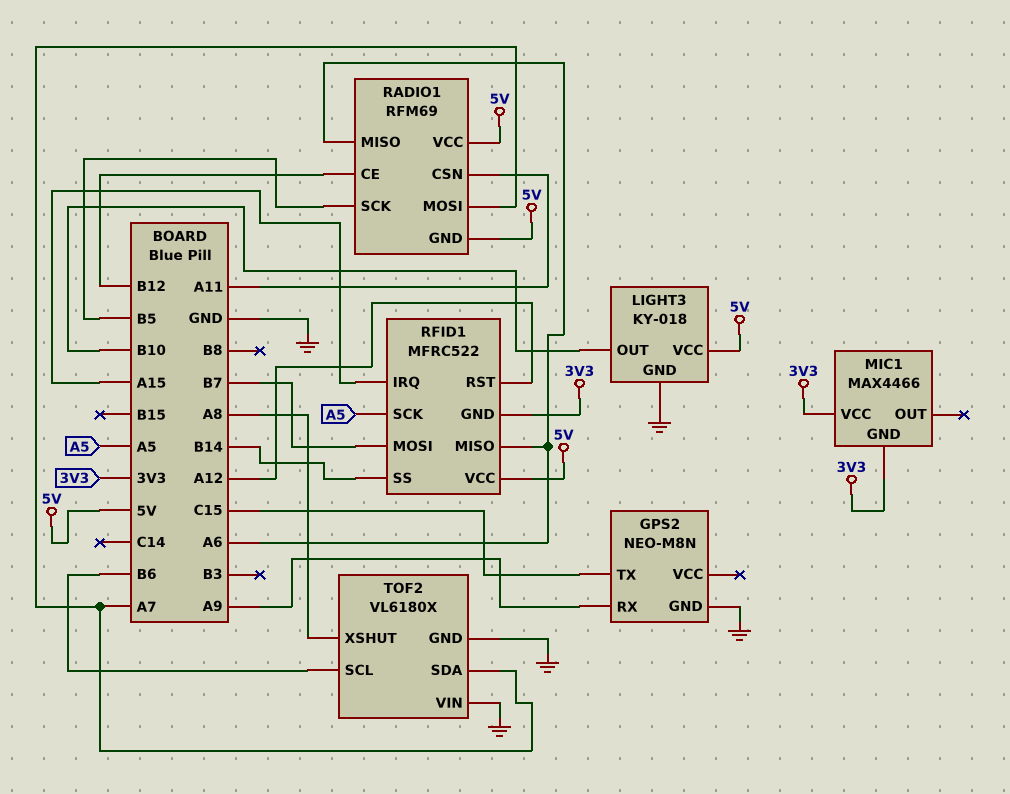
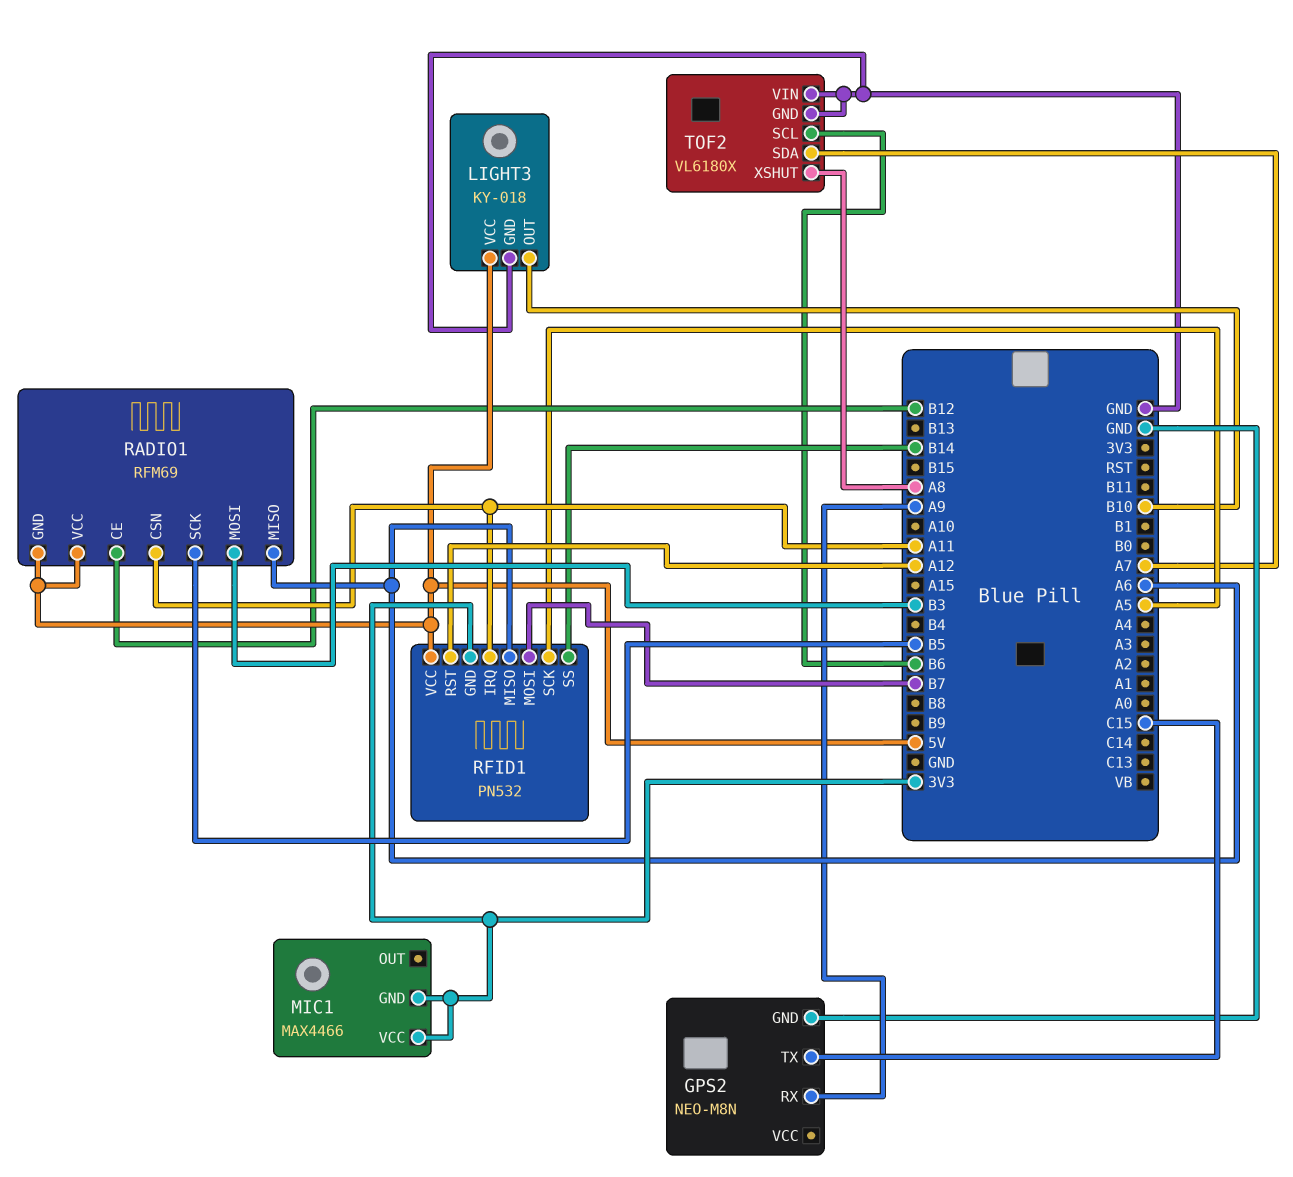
RADIO1 pin MOSI: A7 -> B3
RFID1: MFRC522 -> PN532
RFID1 pin IRQ: A15 -> A11

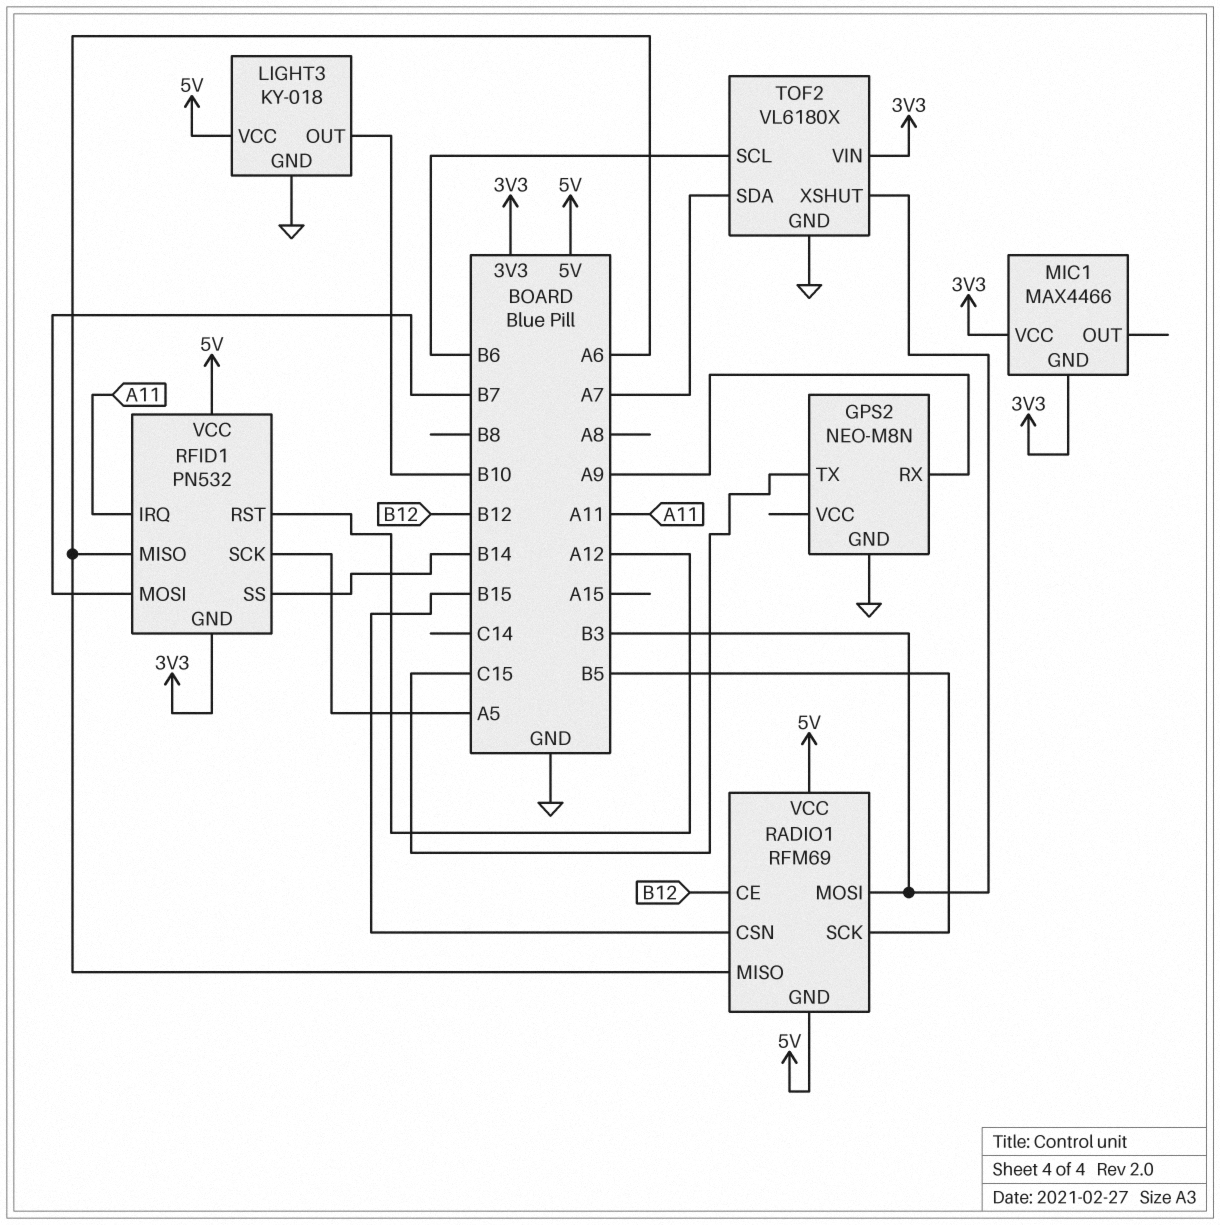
RADIO1 pin CSN: A11 -> B15
TOF2 pin VIN: GND -> 3V3
TOF2 pin XSHUT: A8 -> B3

